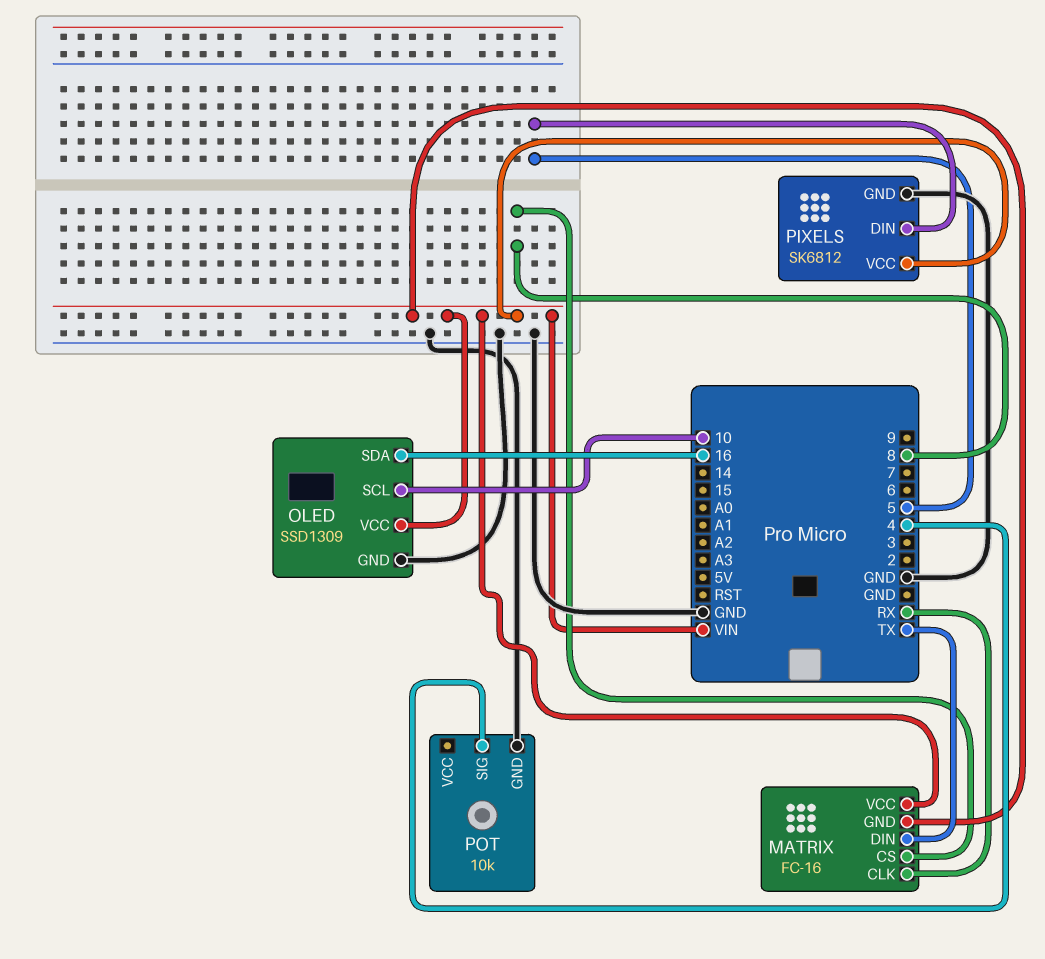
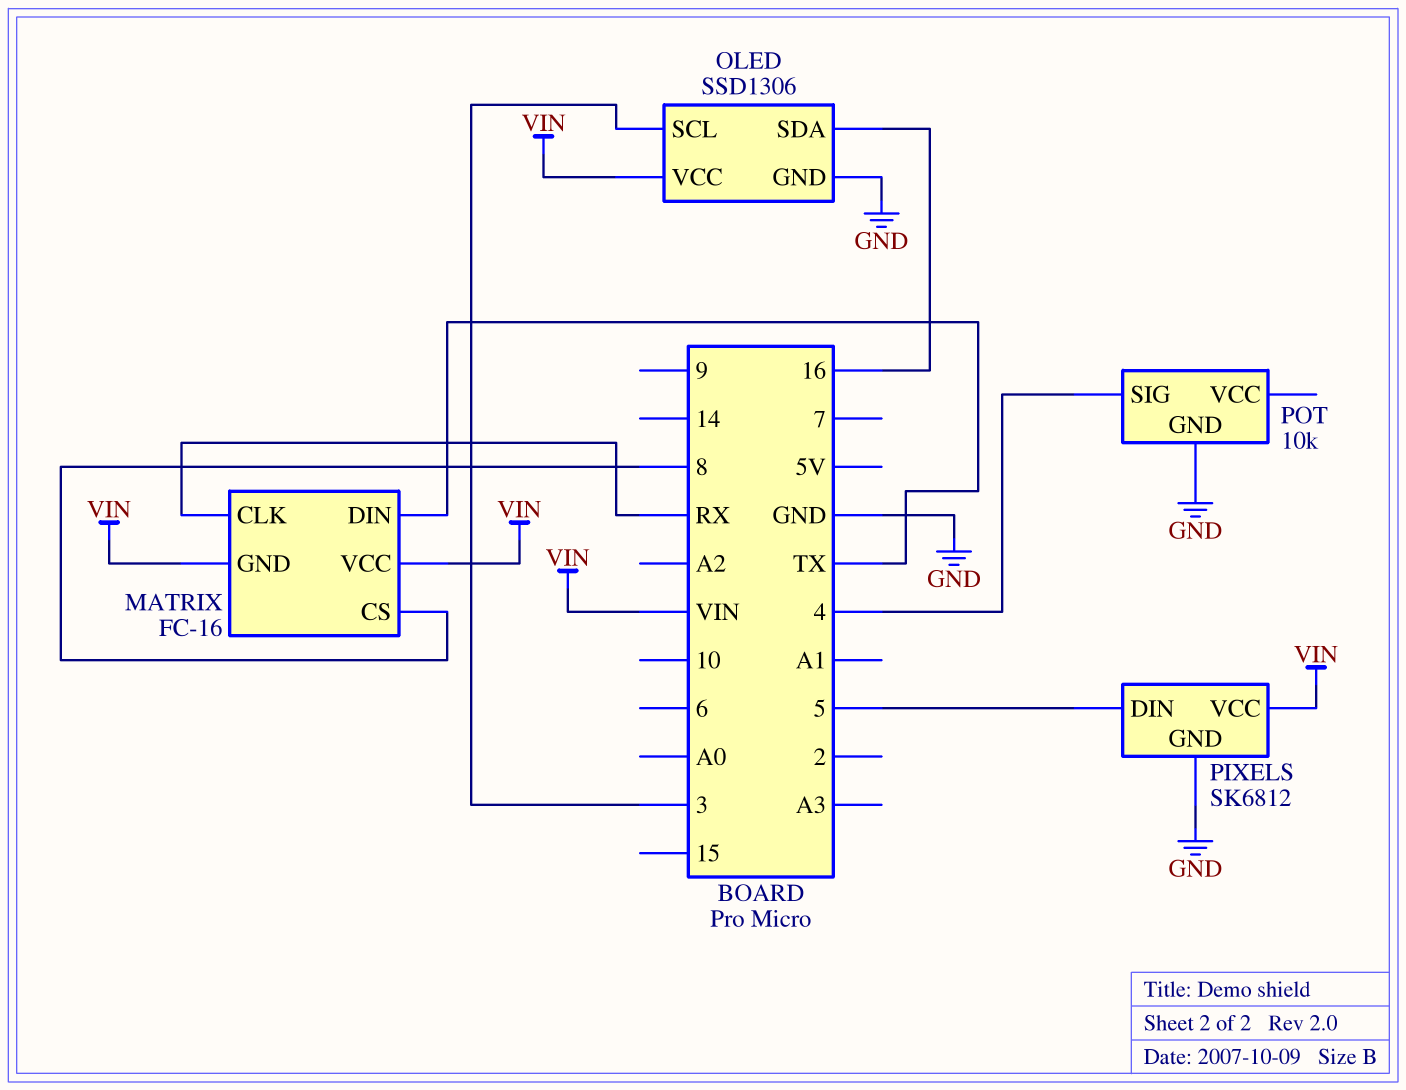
OLED: SSD1309 -> SSD1306
OLED pin SCL: 10 -> 3

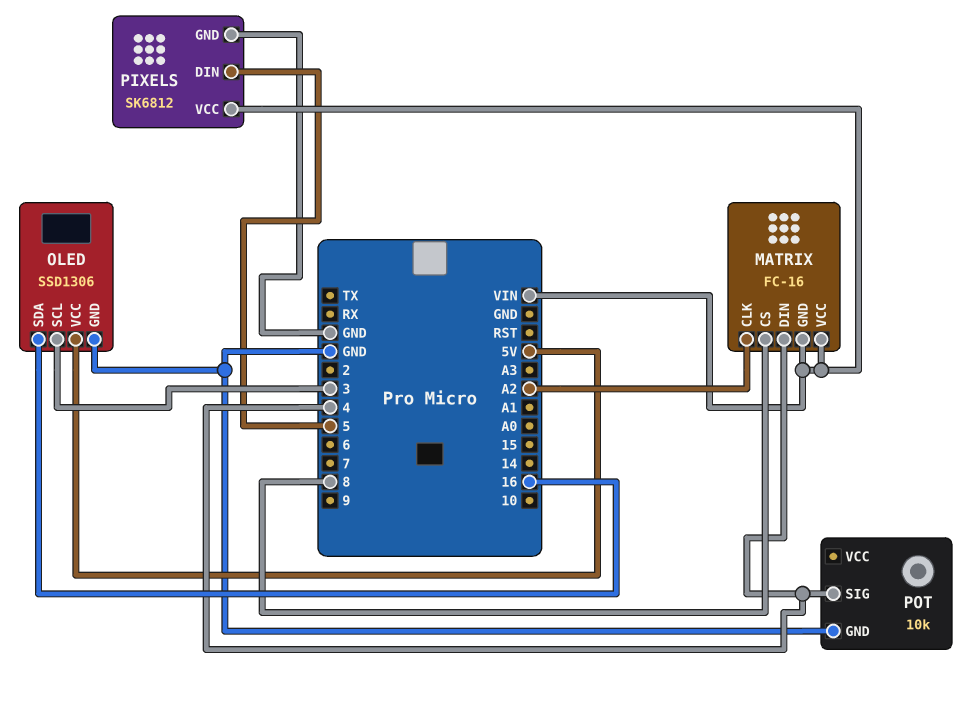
MATRIX pin CLK: RX -> A2
MATRIX pin DIN: TX -> 4
OLED pin VCC: VIN -> 5V

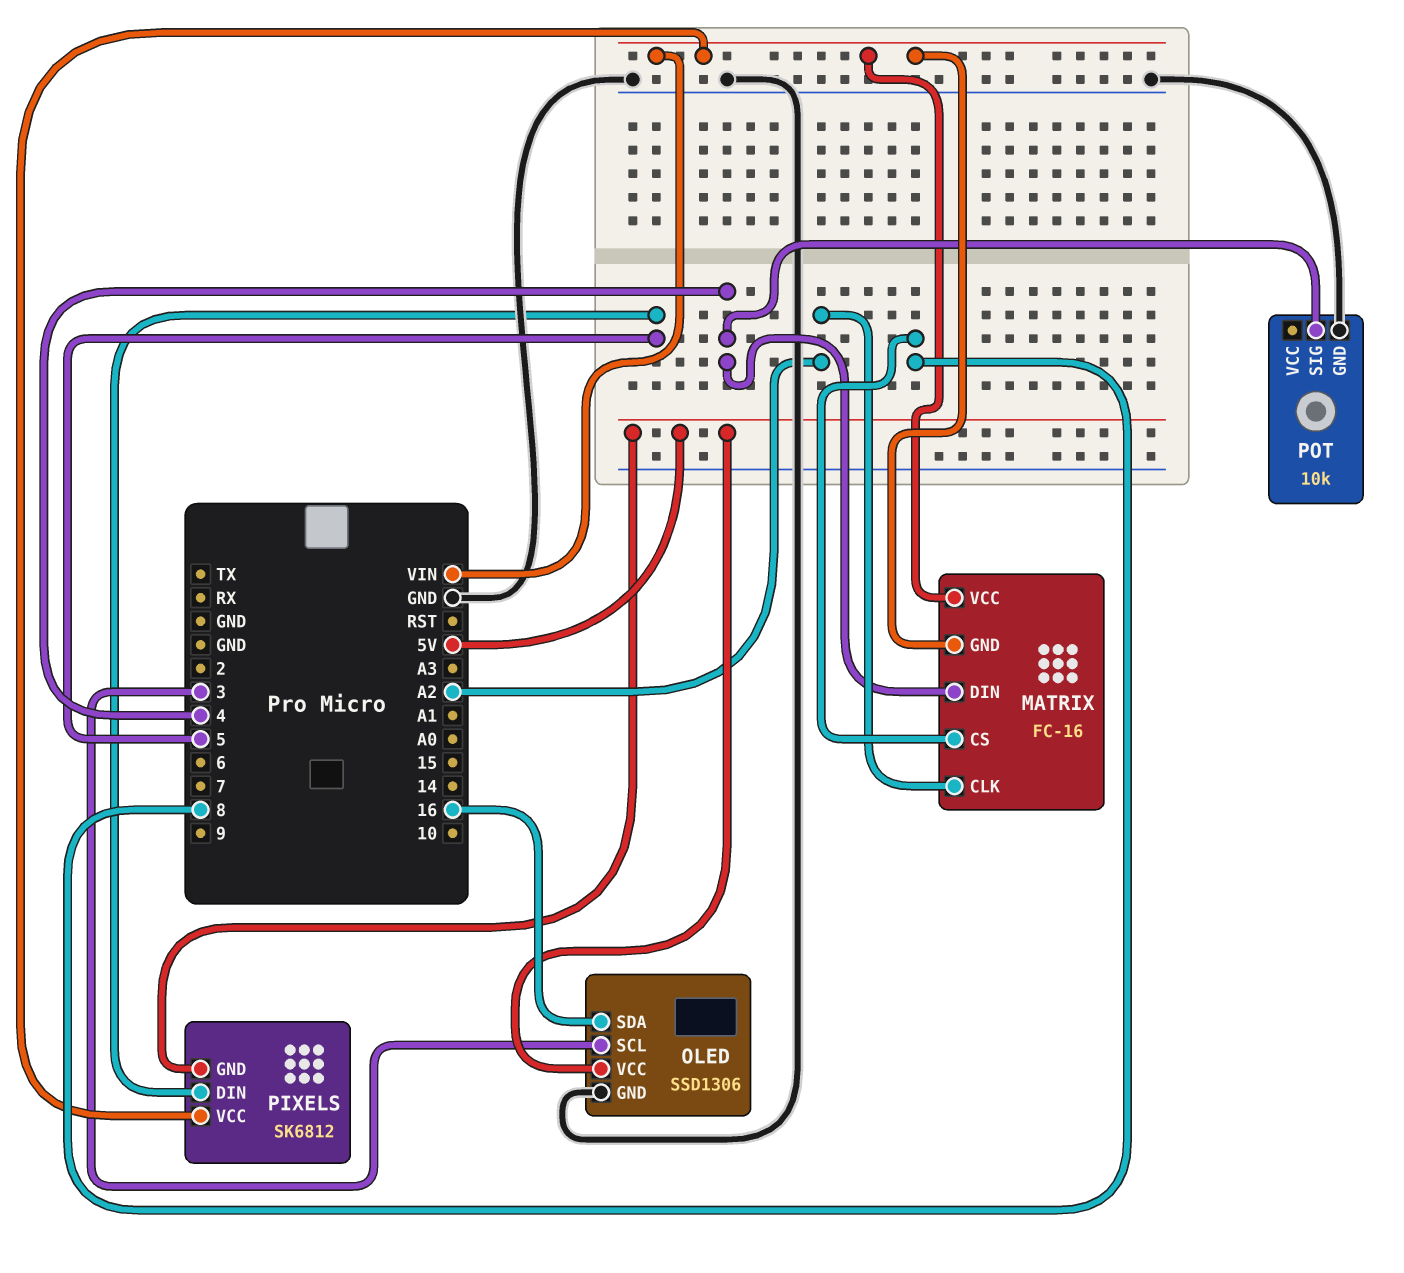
PIXELS pin GND: GND -> 5V

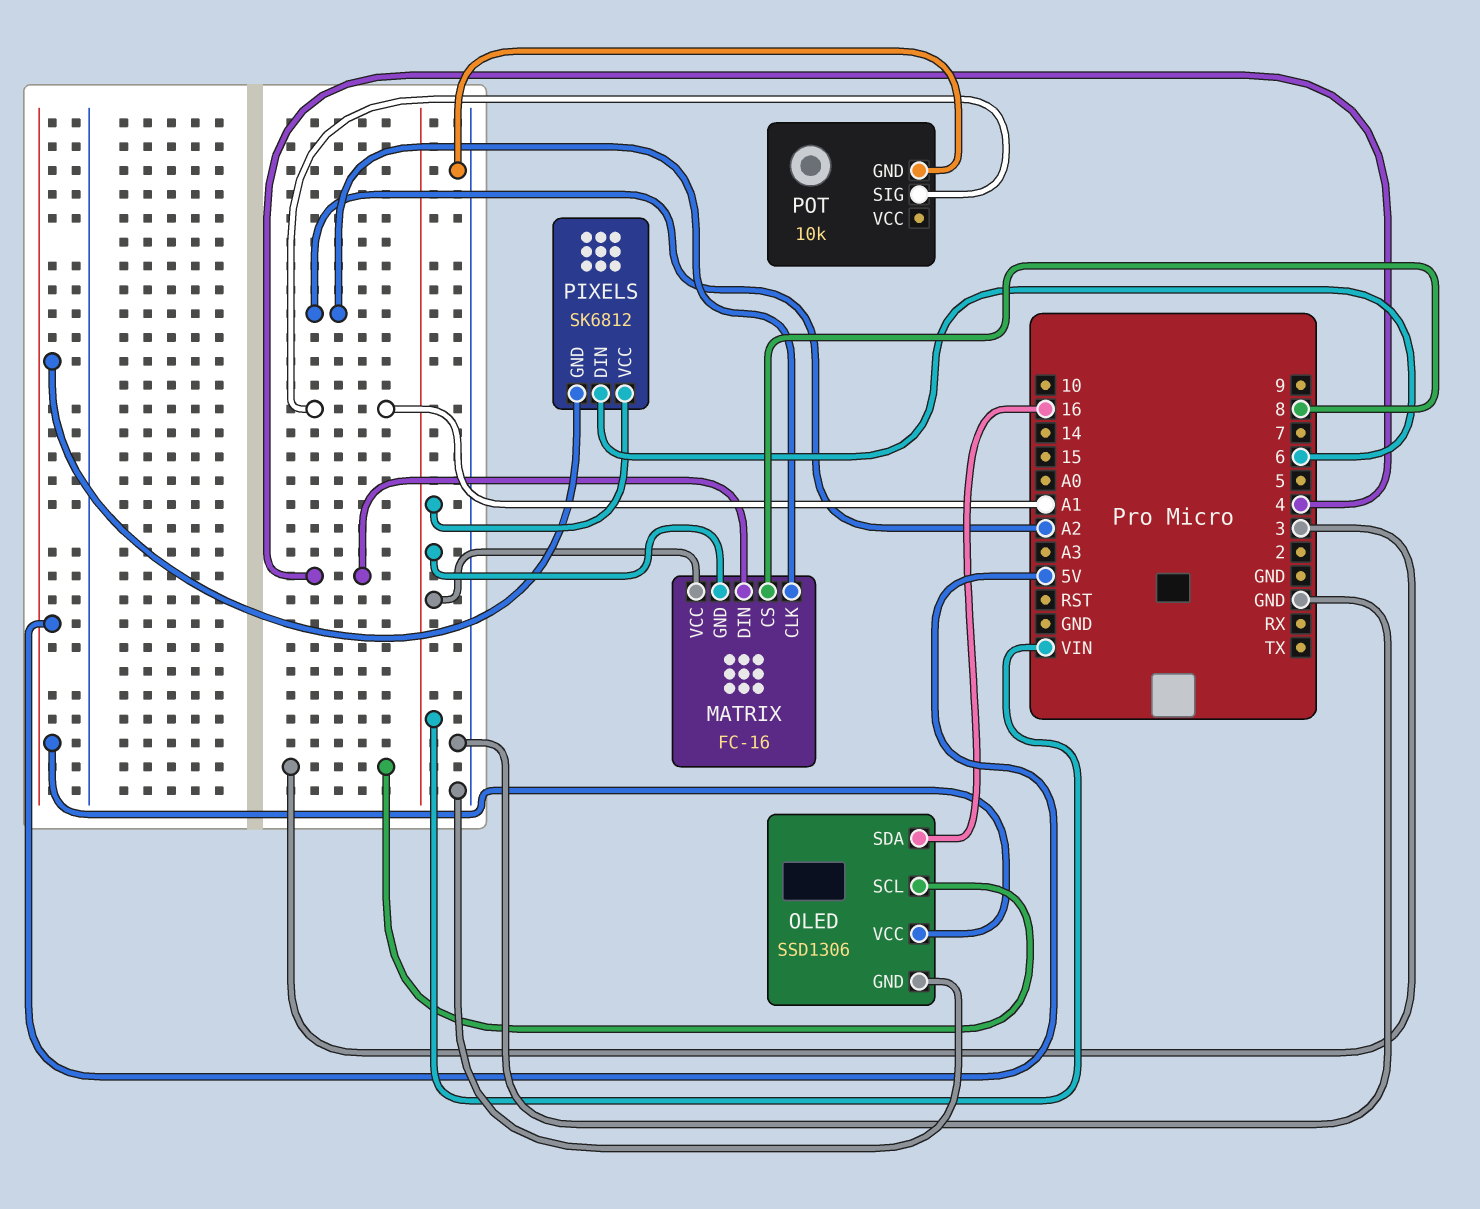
PIXELS pin DIN: 5 -> 6
POT pin SIG: 4 -> A1

